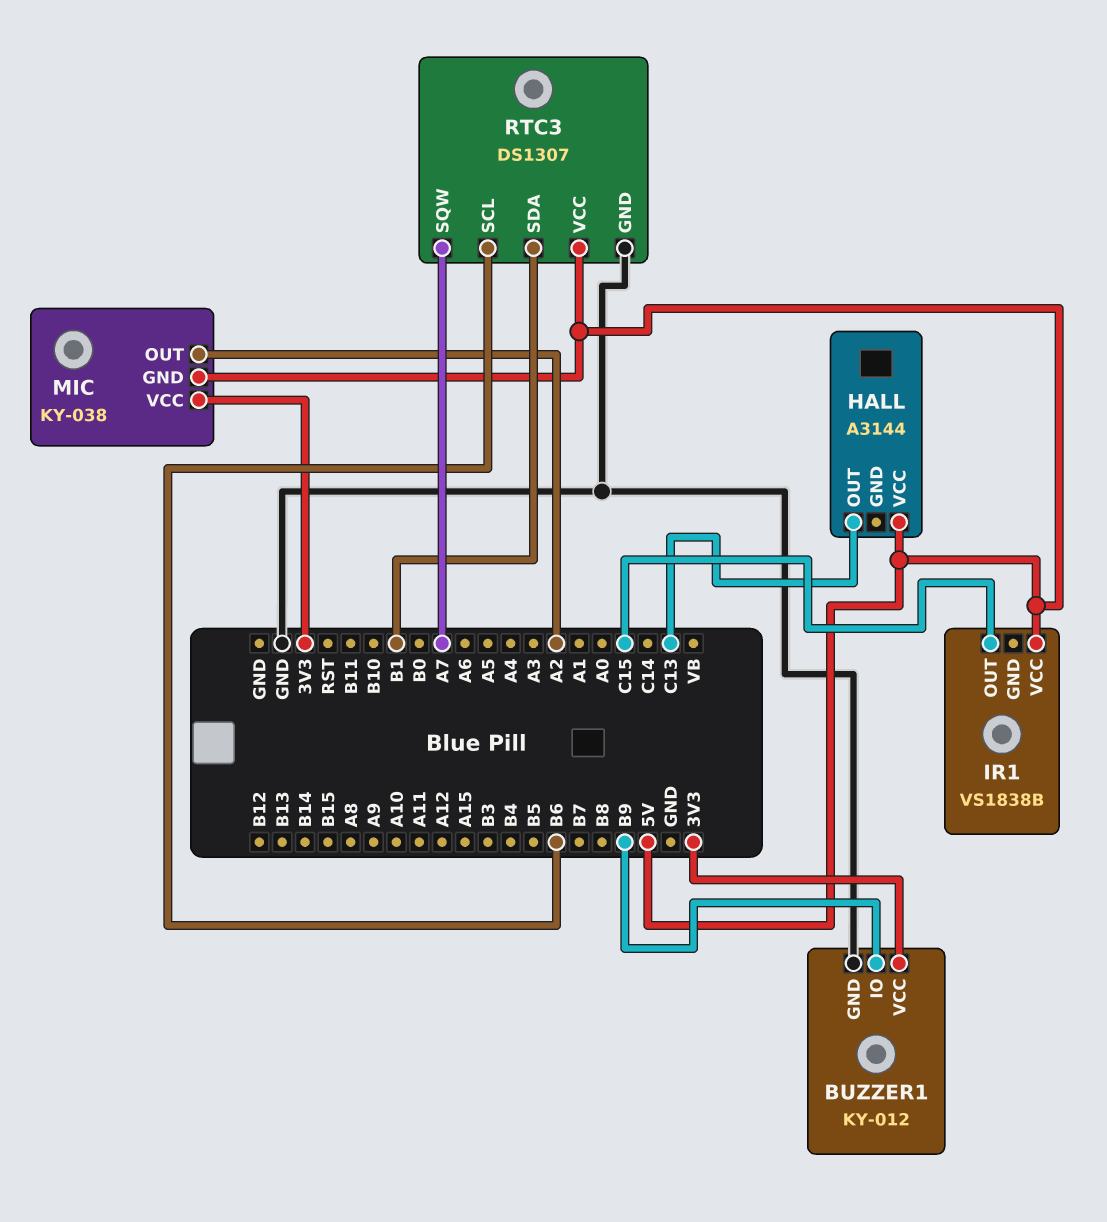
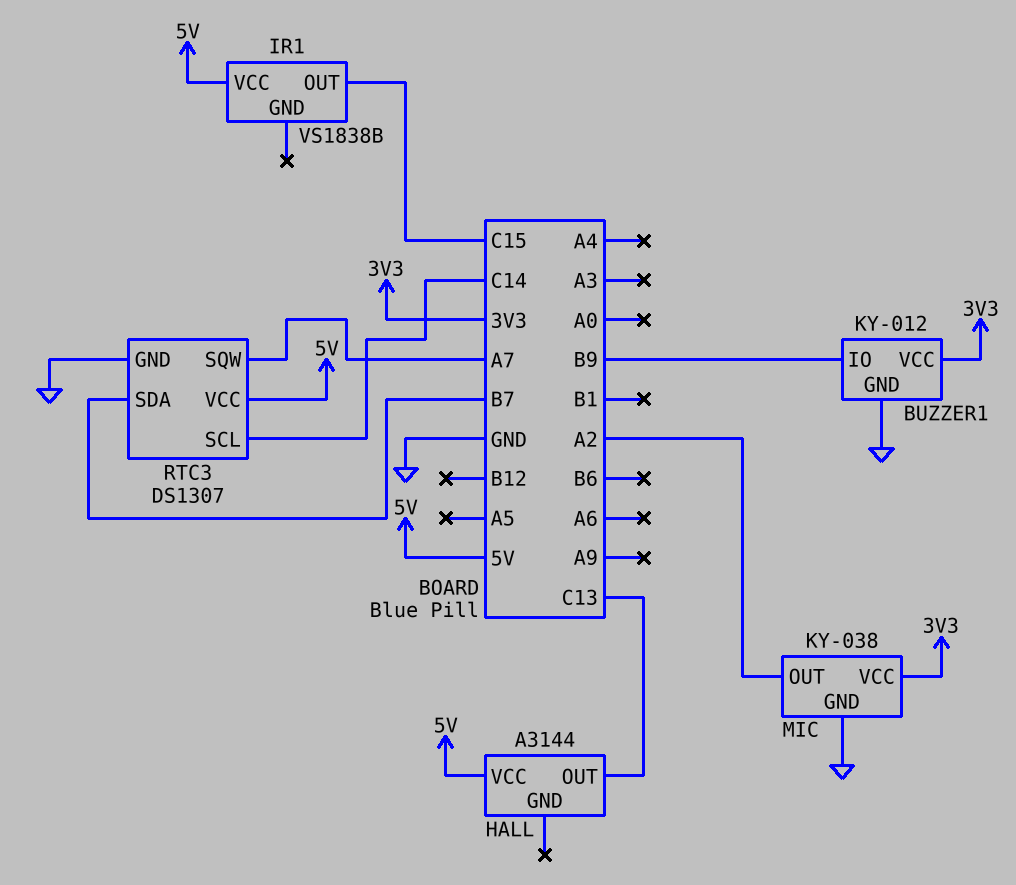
MIC pin GND: 5V -> GND
RTC3 pin SCL: B6 -> C14
RTC3 pin SDA: B1 -> B7

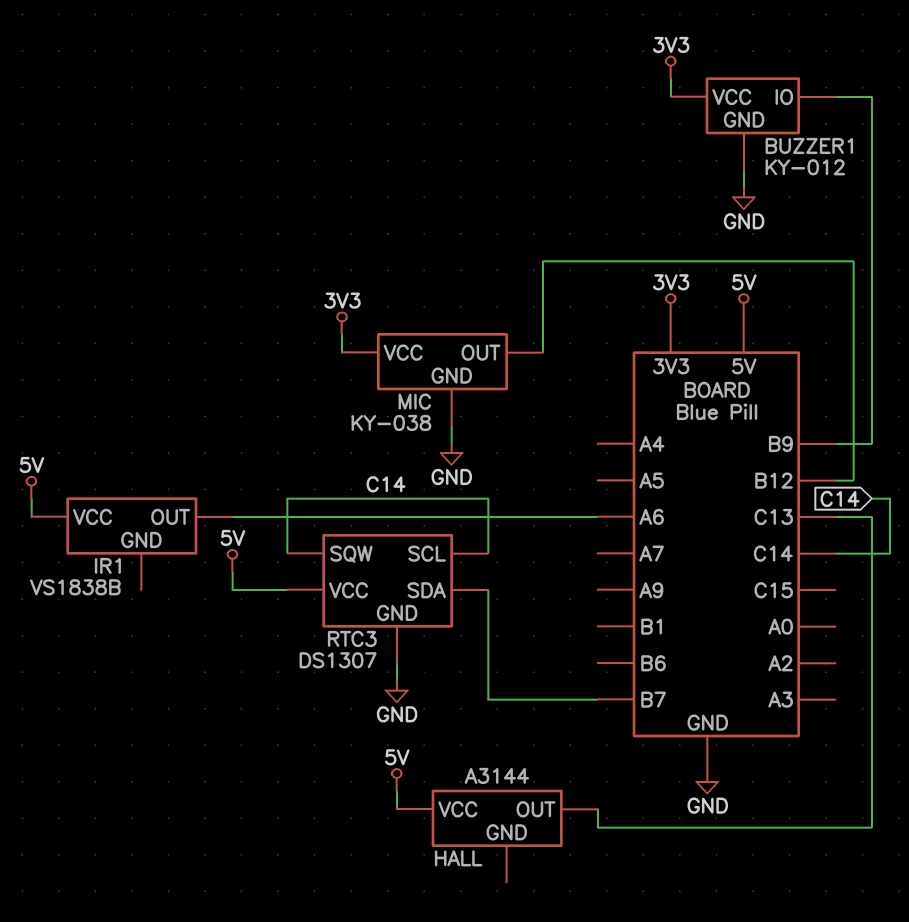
IR1 pin OUT: C15 -> A6
MIC pin OUT: A2 -> B12
RTC3 pin SQW: A7 -> C14

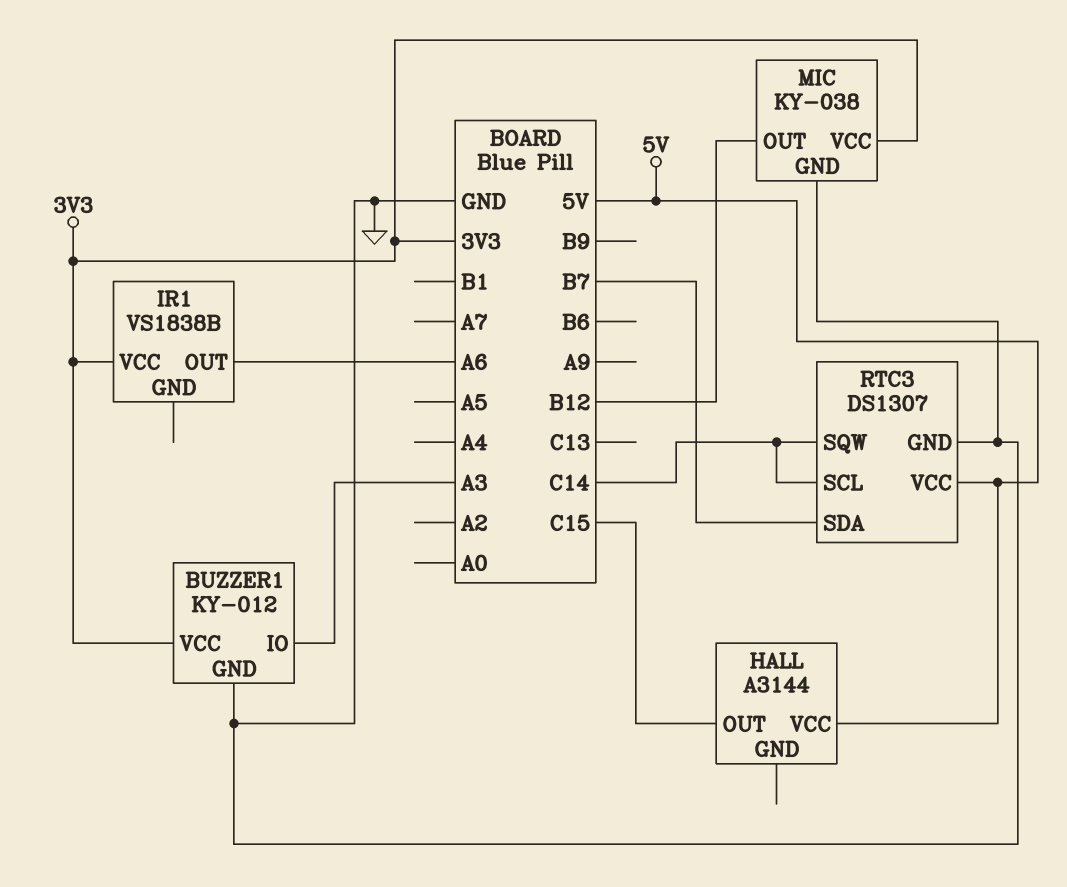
BUZZER1 pin IO: B9 -> A3
HALL pin OUT: C13 -> C15
IR1 pin VCC: 5V -> 3V3

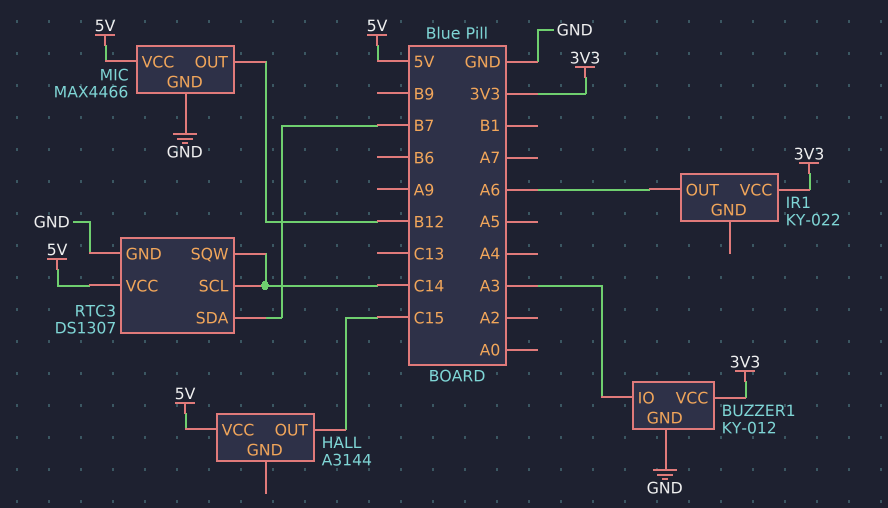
IR1: VS1838B -> KY-022
MIC: KY-038 -> MAX4466
MIC pin VCC: 3V3 -> 5V

